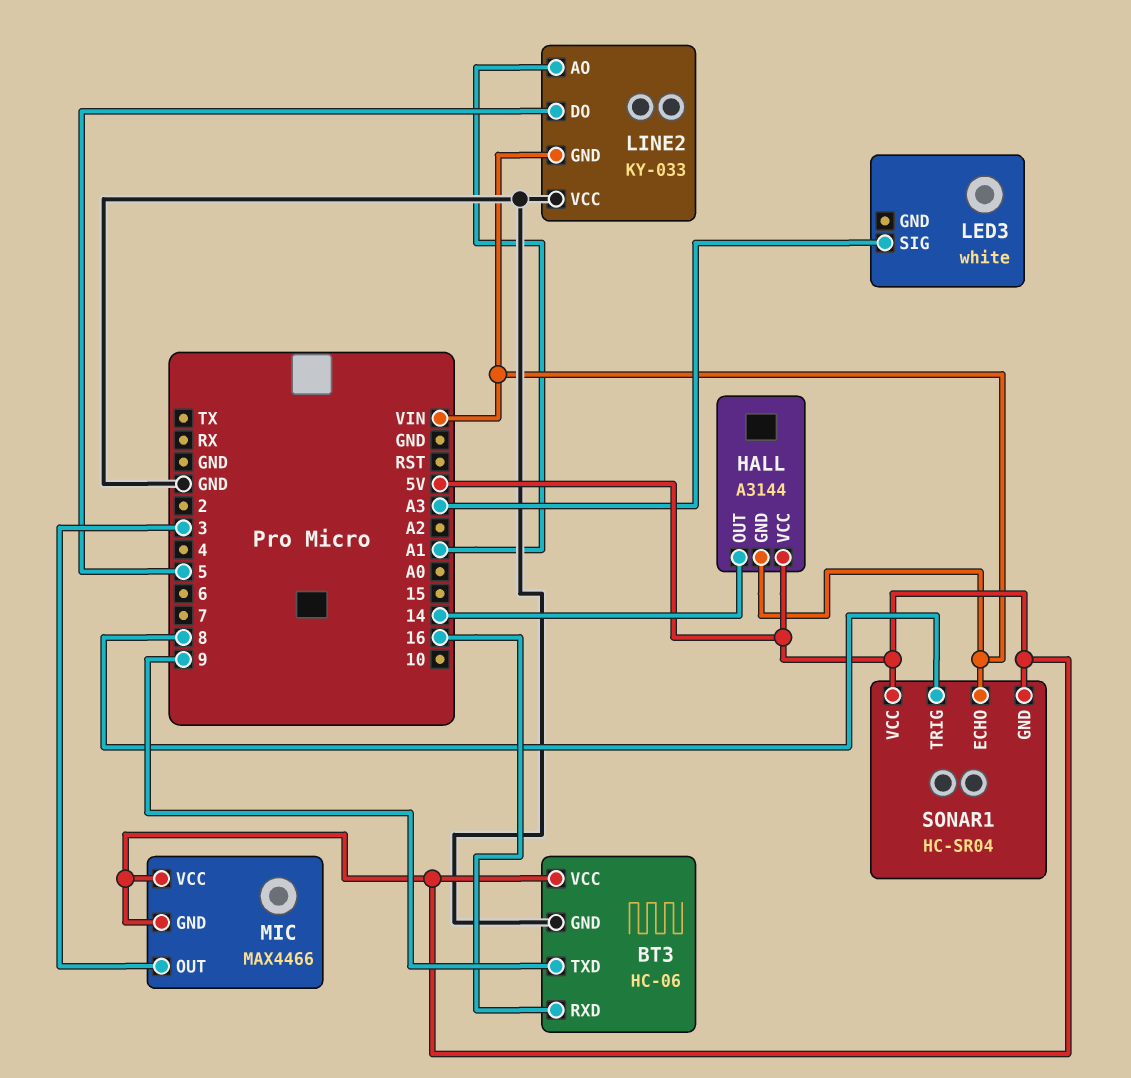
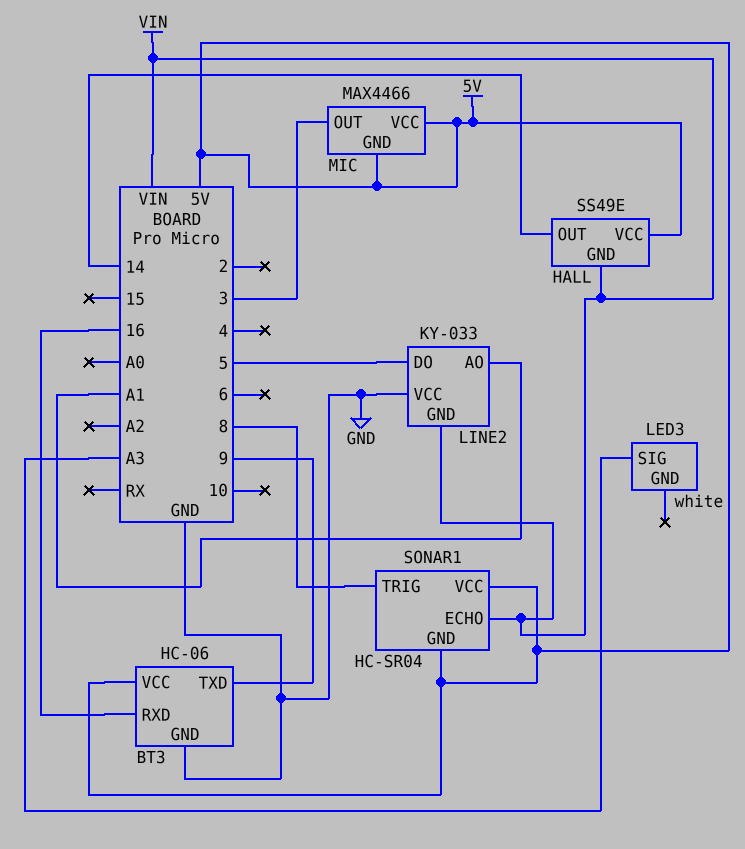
HALL: A3144 -> SS49E

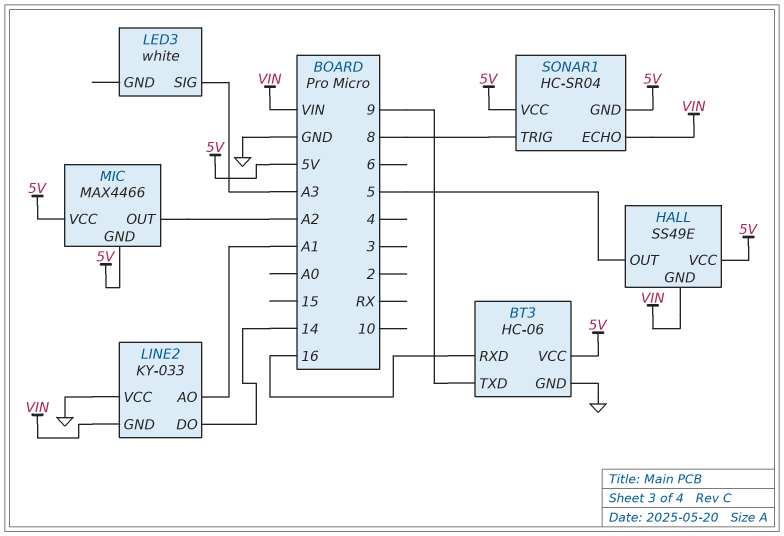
HALL pin OUT: 14 -> 5
LINE2 pin DO: 5 -> 14
MIC pin OUT: 3 -> A2

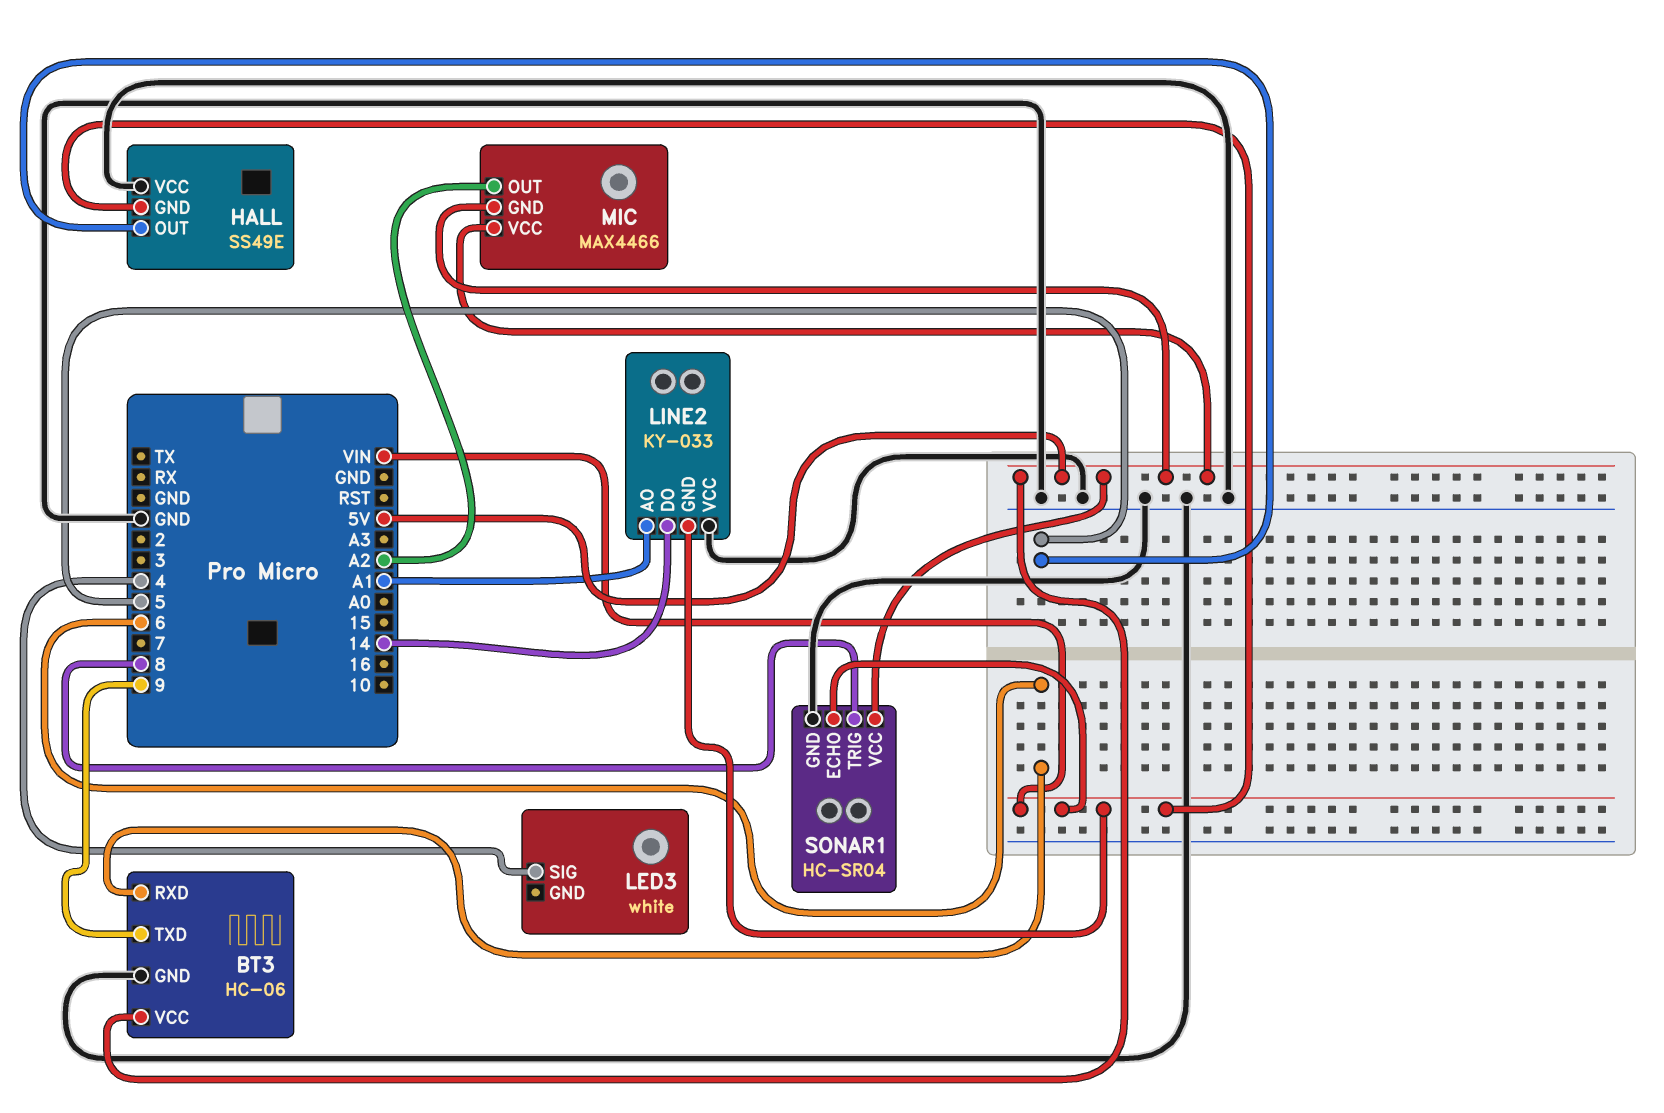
BT3 pin RXD: 16 -> 6
HALL pin VCC: 5V -> GND
LED3 pin SIG: A3 -> 4
SONAR1 pin GND: 5V -> GND

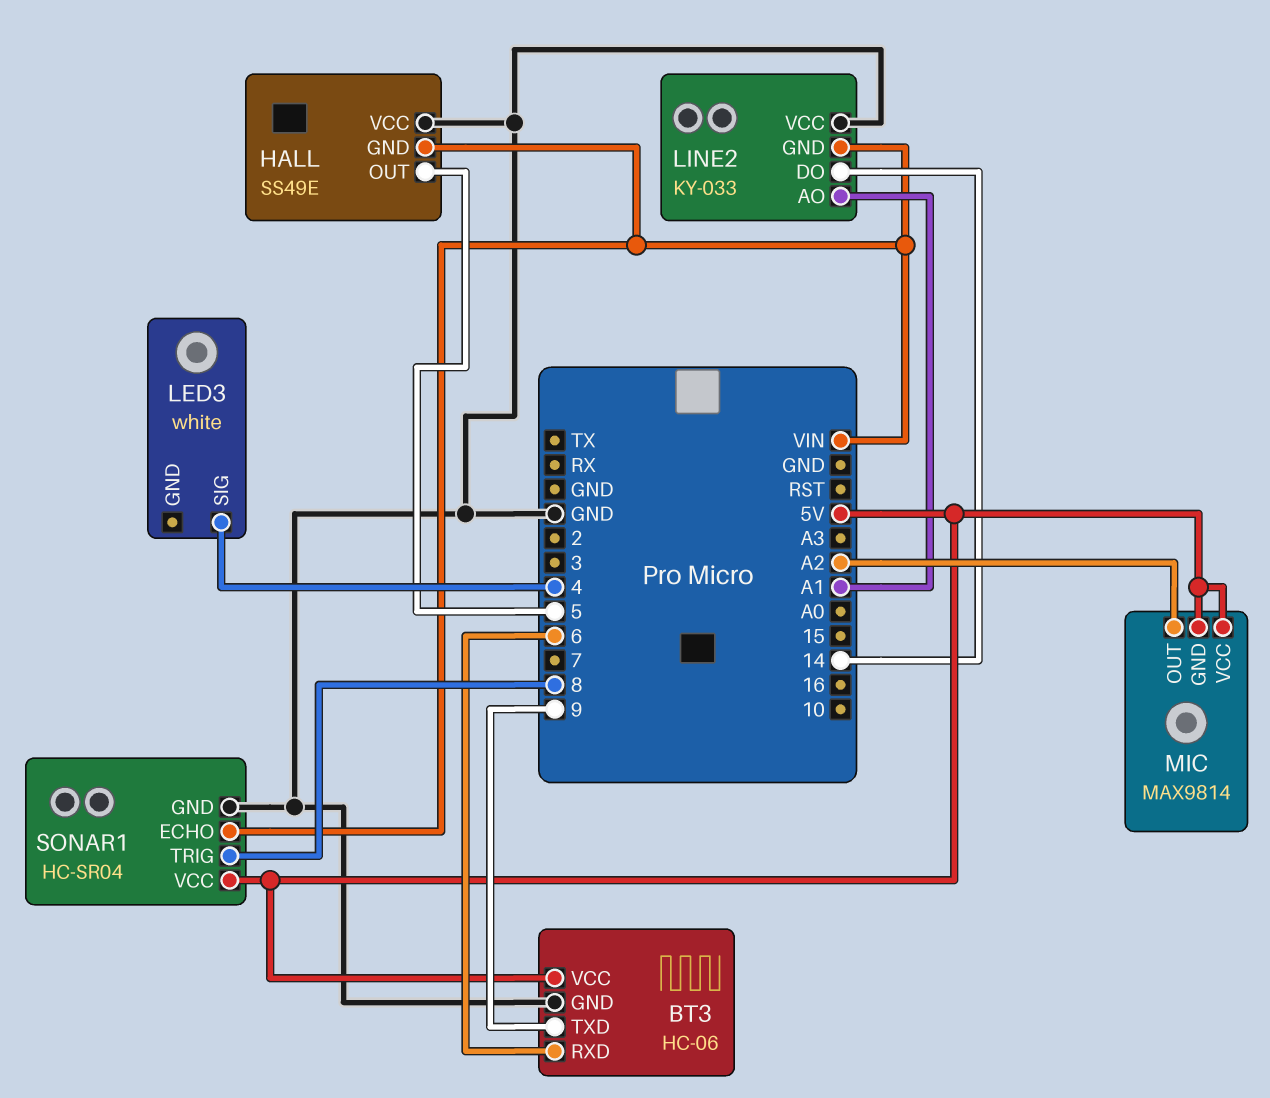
MIC: MAX4466 -> MAX9814

